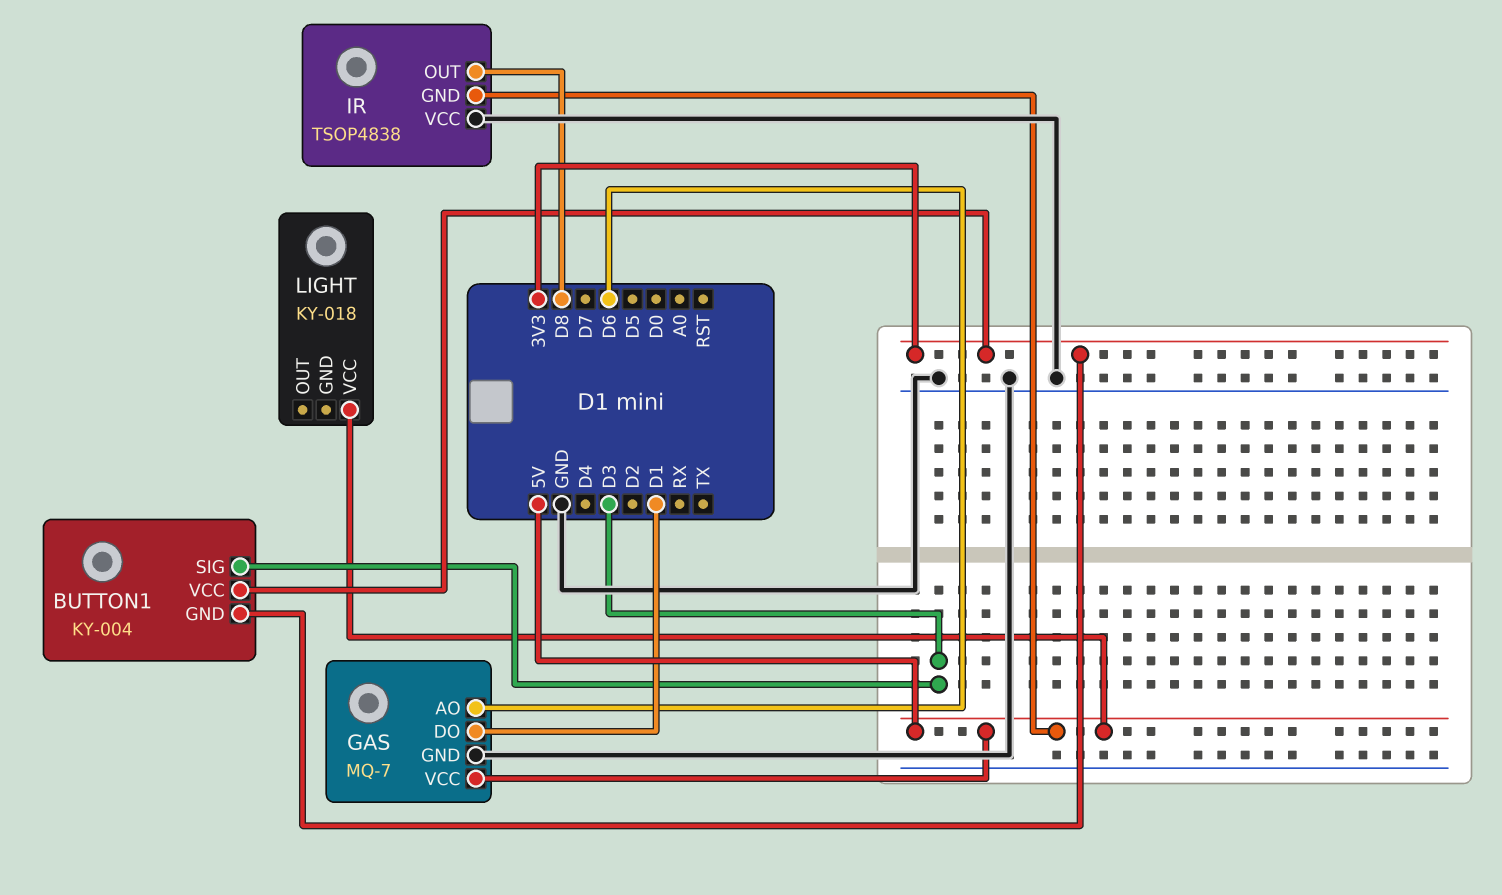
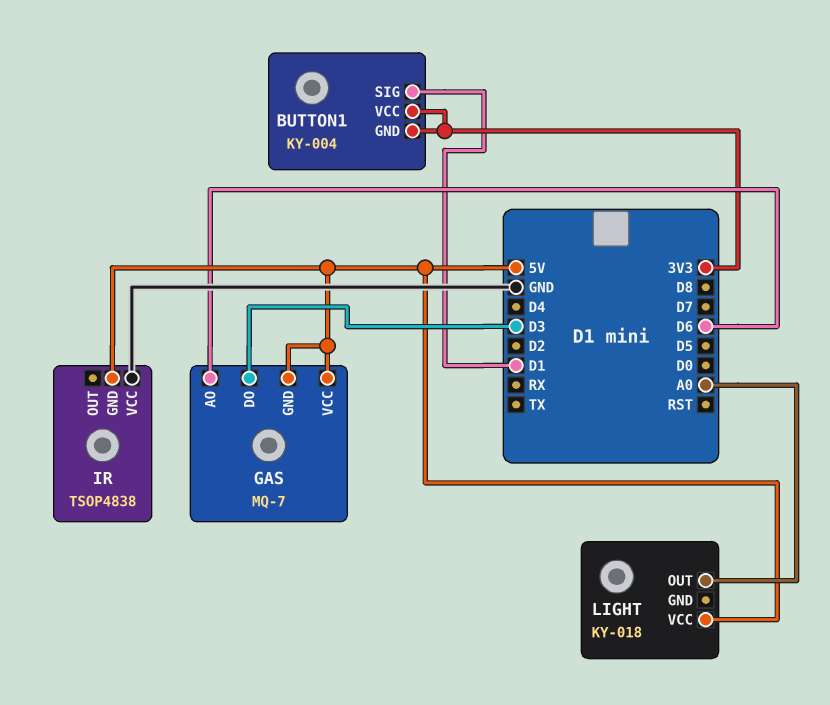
BUTTON1 pin SIG: D3 -> D1
GAS pin DO: D1 -> D3
GAS pin GND: GND -> 5V
IR pin OUT: D8 -> none
LIGHT pin OUT: none -> A0

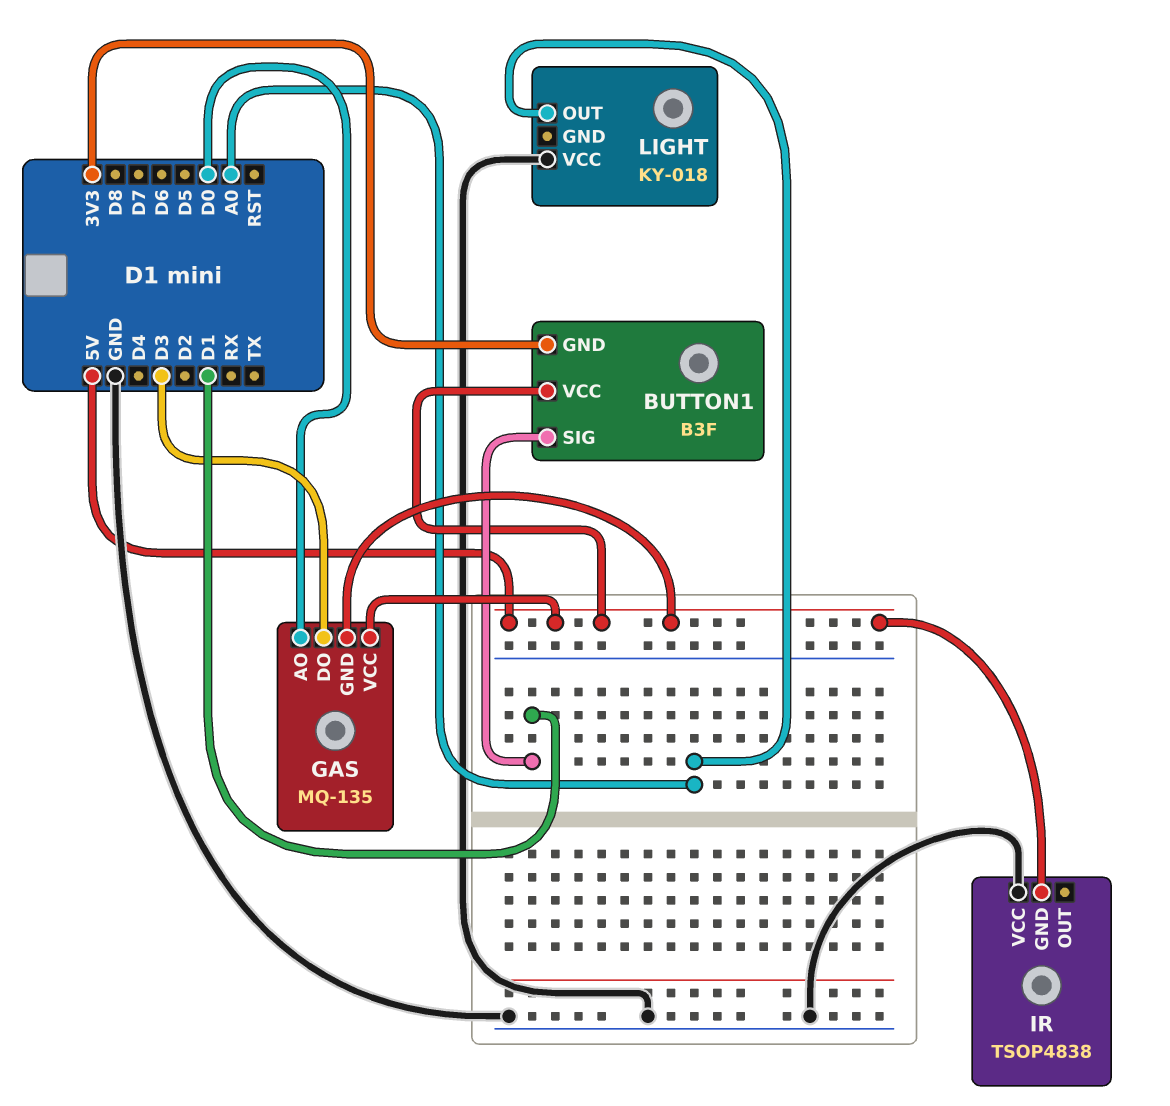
BUTTON1: KY-004 -> B3F
BUTTON1 pin VCC: 3V3 -> 5V
GAS: MQ-7 -> MQ-135
GAS pin AO: D6 -> D0
LIGHT pin VCC: 5V -> GND

